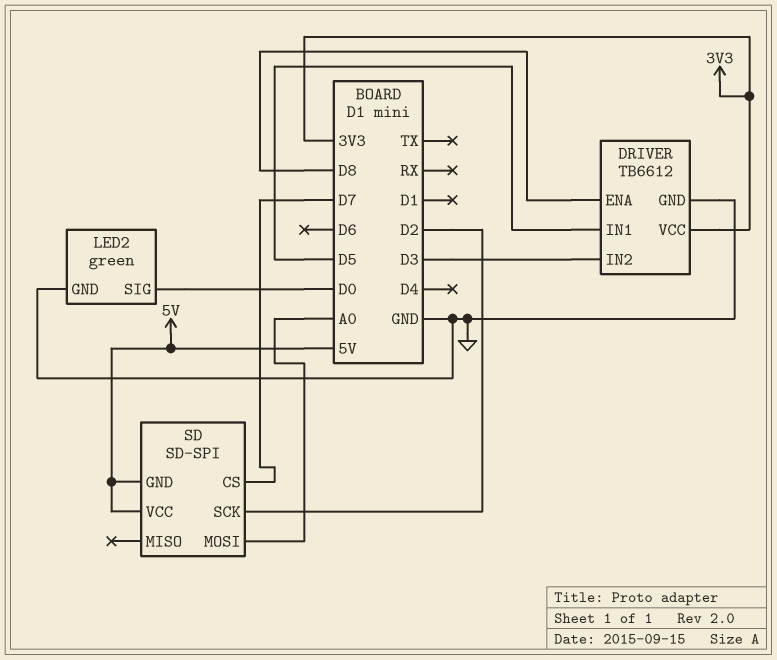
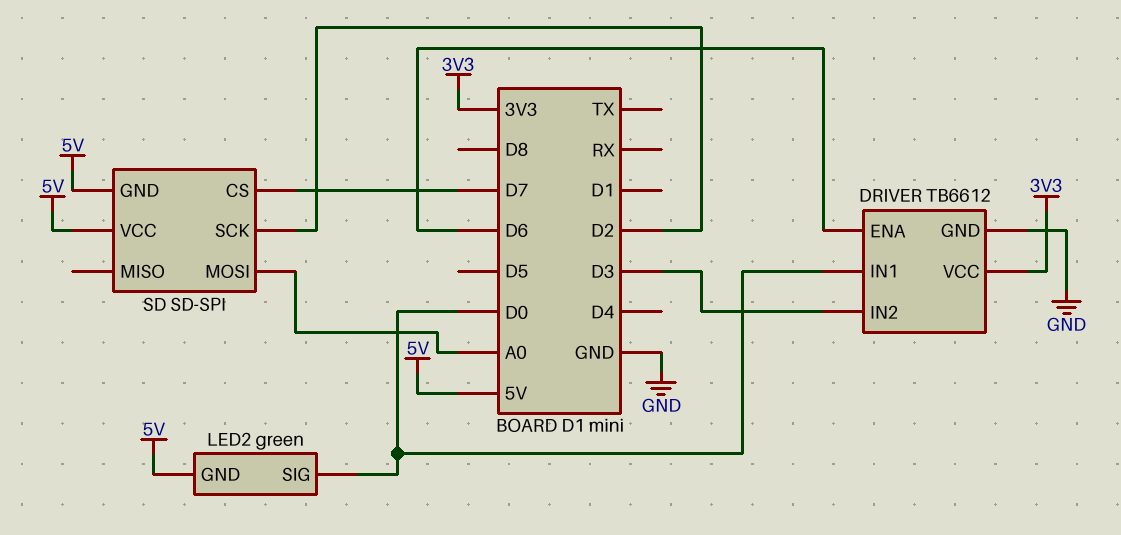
DRIVER pin ENA: D8 -> D6
DRIVER pin IN1: D5 -> D0
LED2 pin GND: GND -> 5V

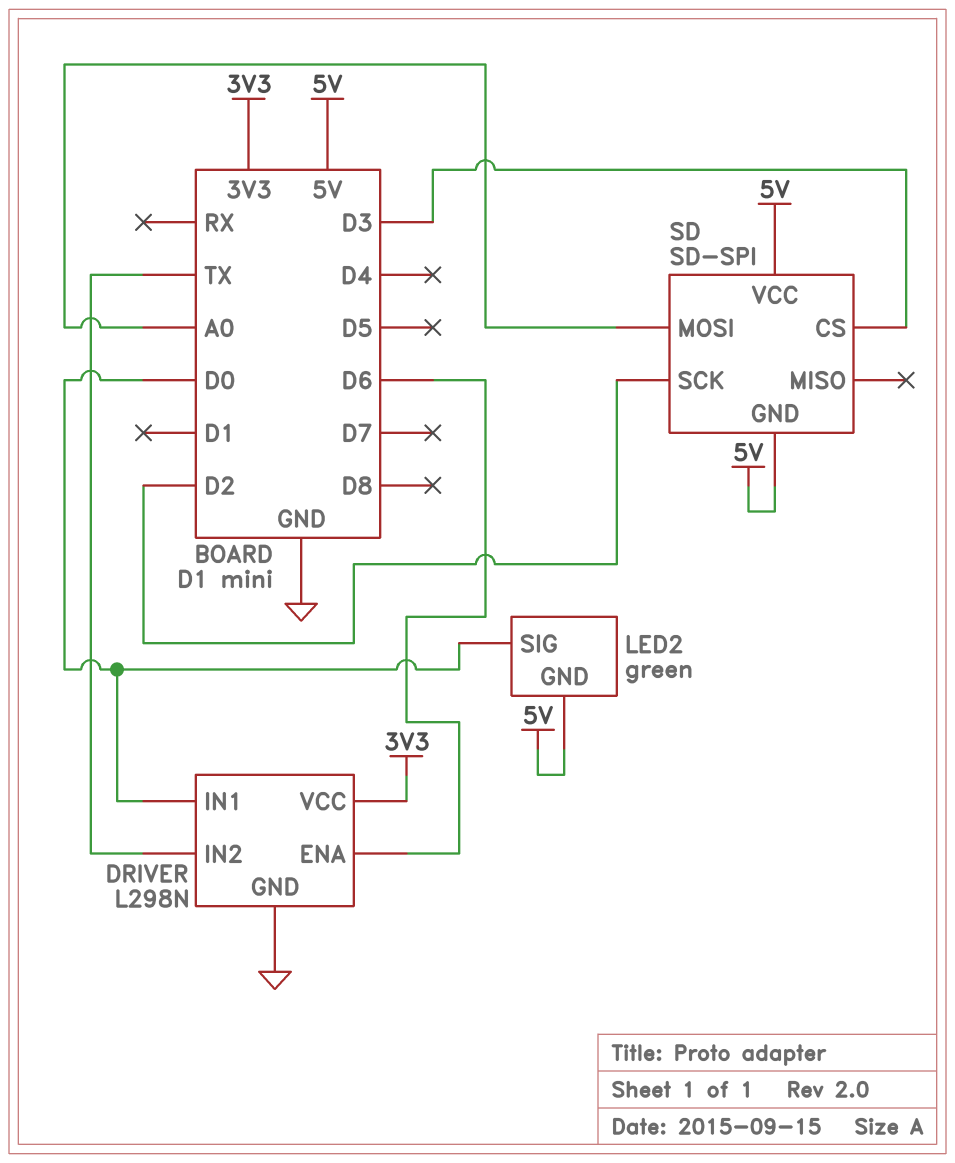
DRIVER: TB6612 -> L298N
DRIVER pin IN2: D3 -> TX
SD pin CS: D7 -> D3

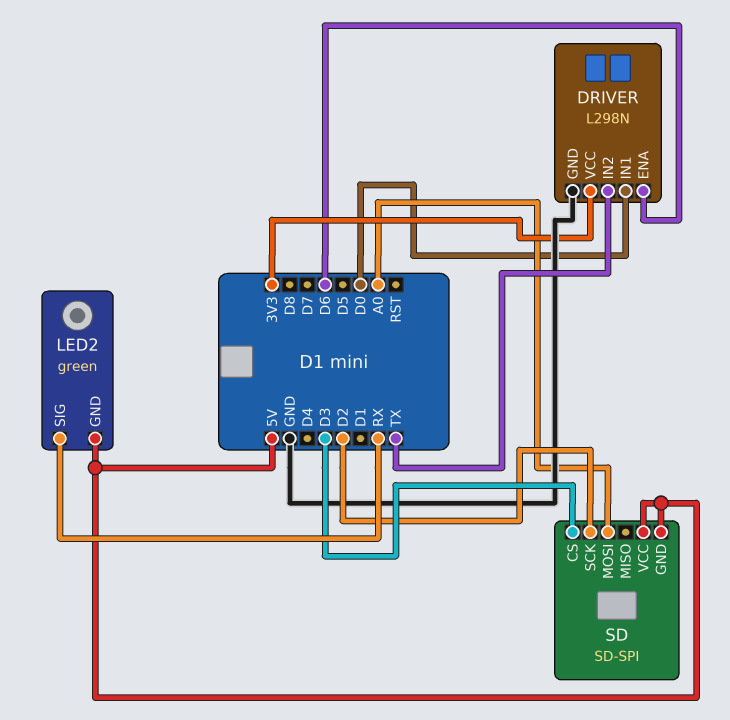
LED2 pin SIG: D0 -> RX

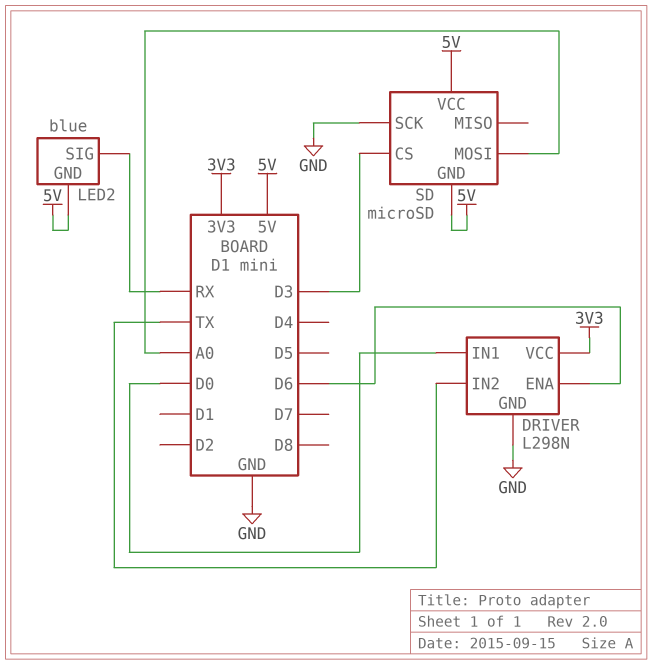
LED2: green -> blue
SD: SD-SPI -> microSD
SD pin SCK: D2 -> GND

